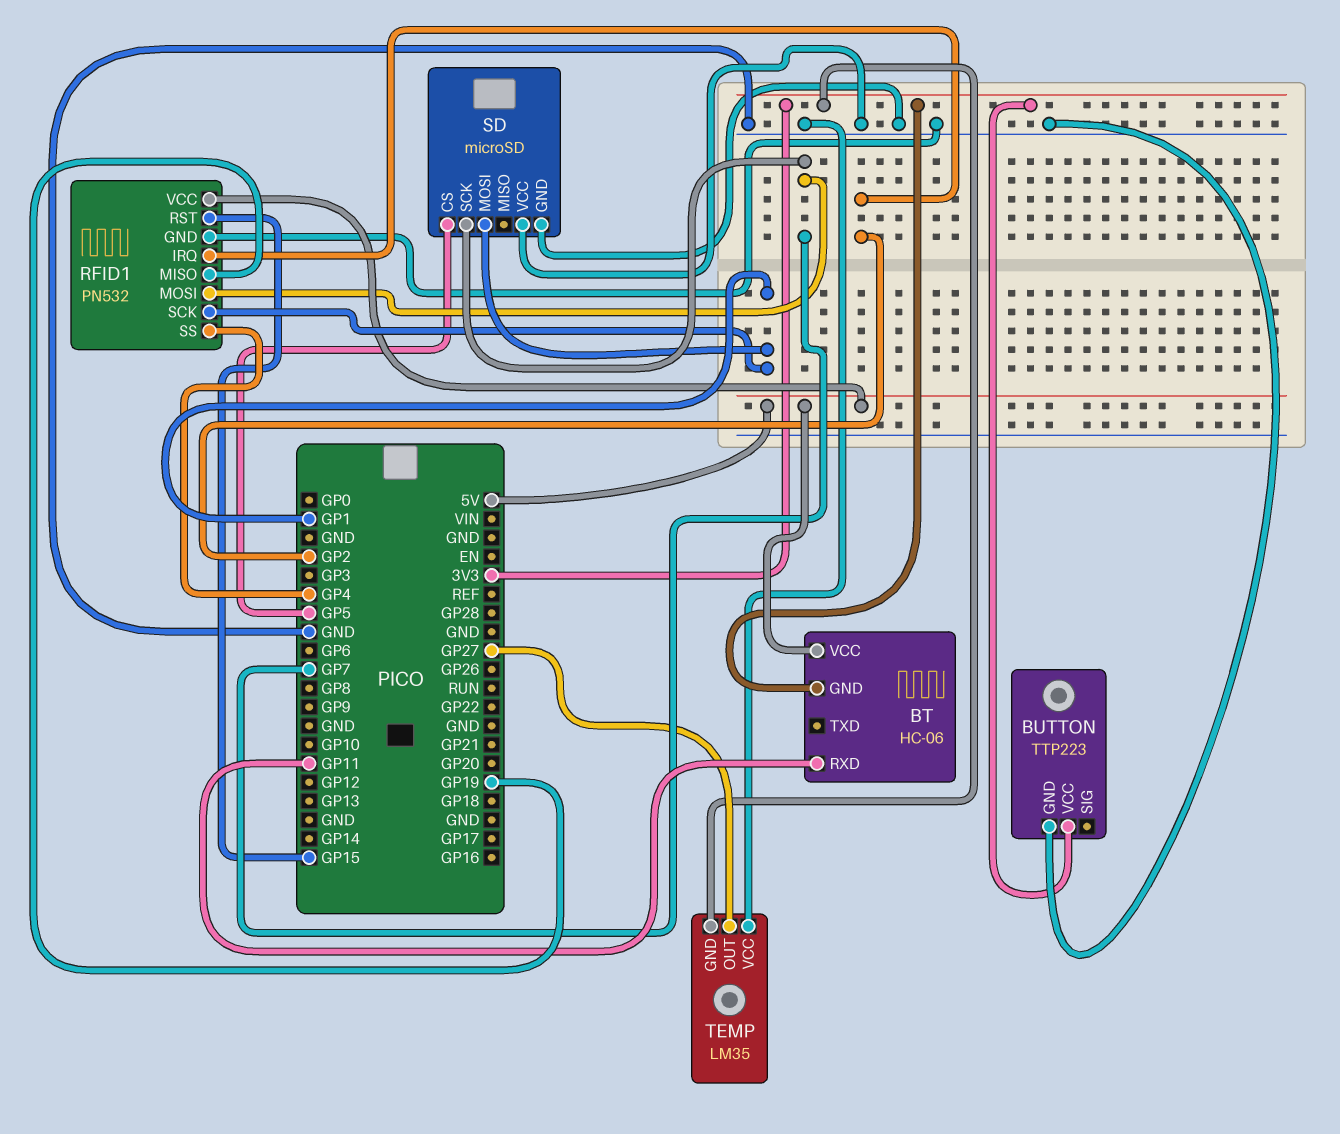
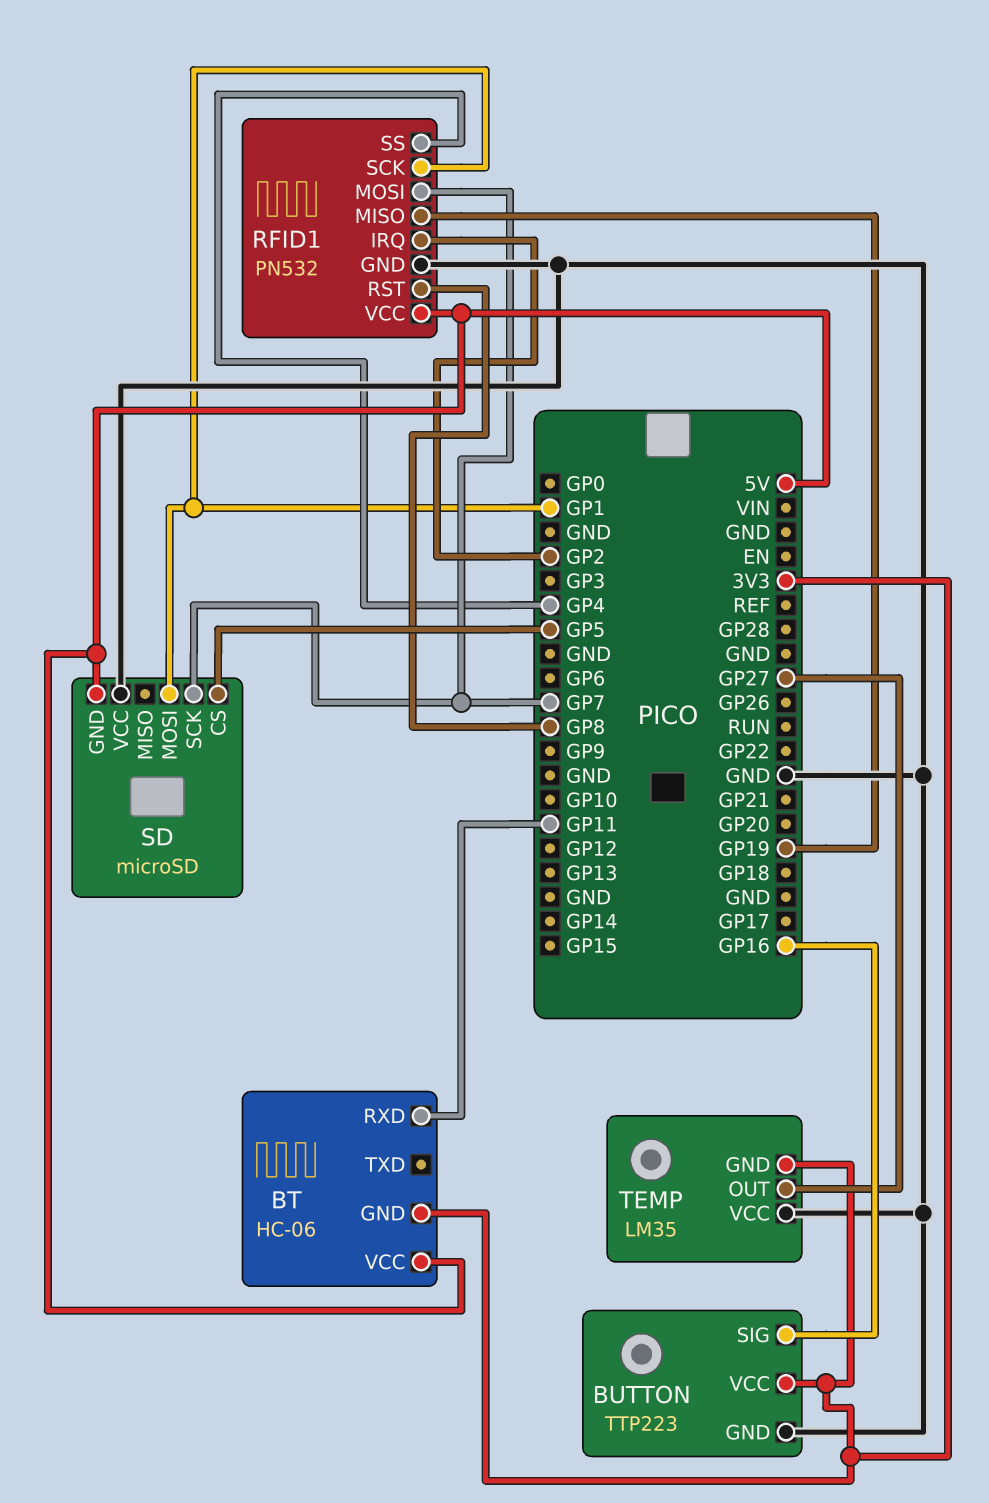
BUTTON pin SIG: none -> GP16
RFID1 pin RST: GP15 -> GP8
SD pin GND: GND -> 5V

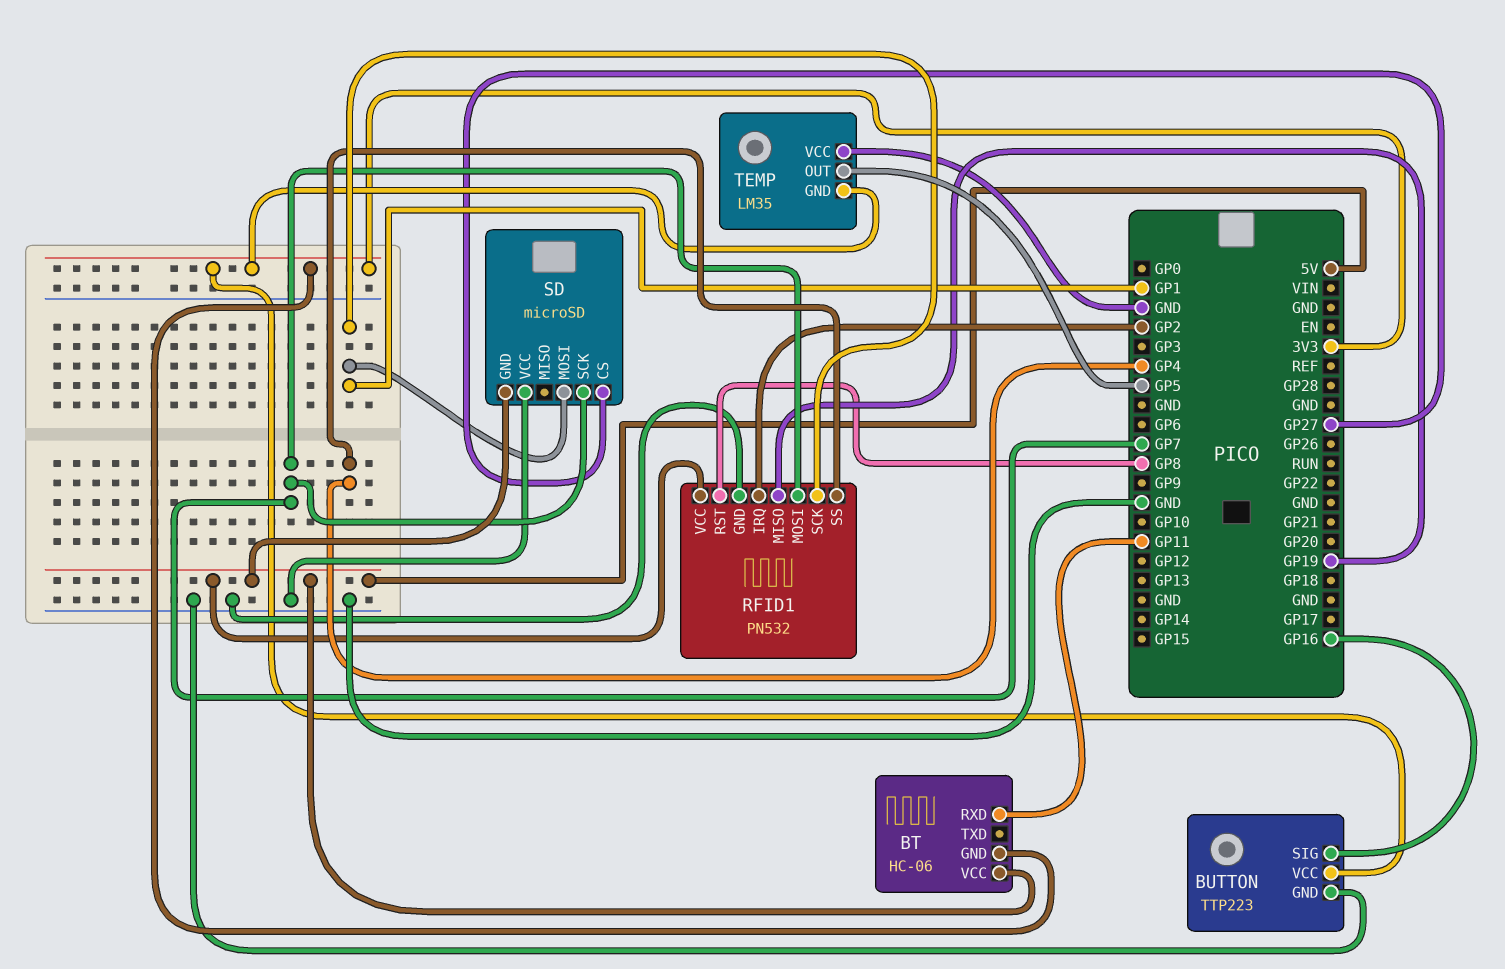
SD pin CS: GP5 -> GP27
TEMP pin OUT: GP27 -> GP5

